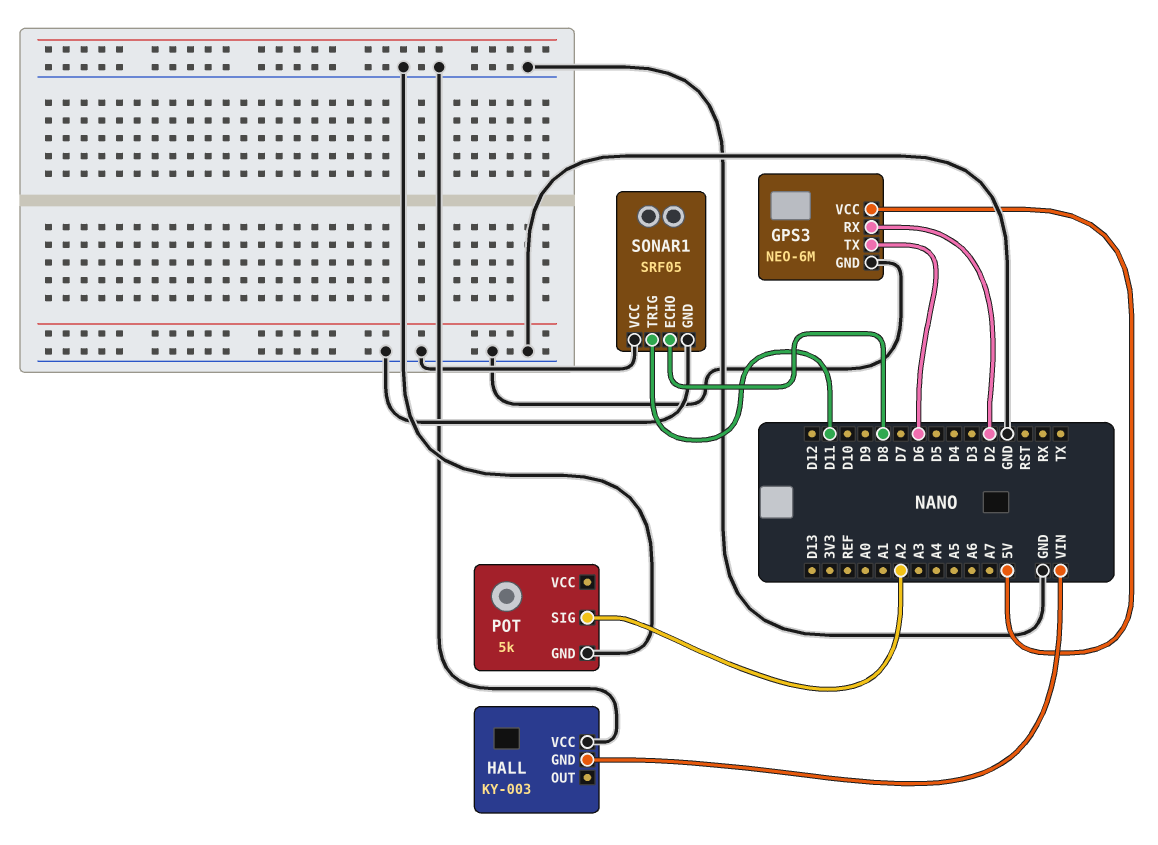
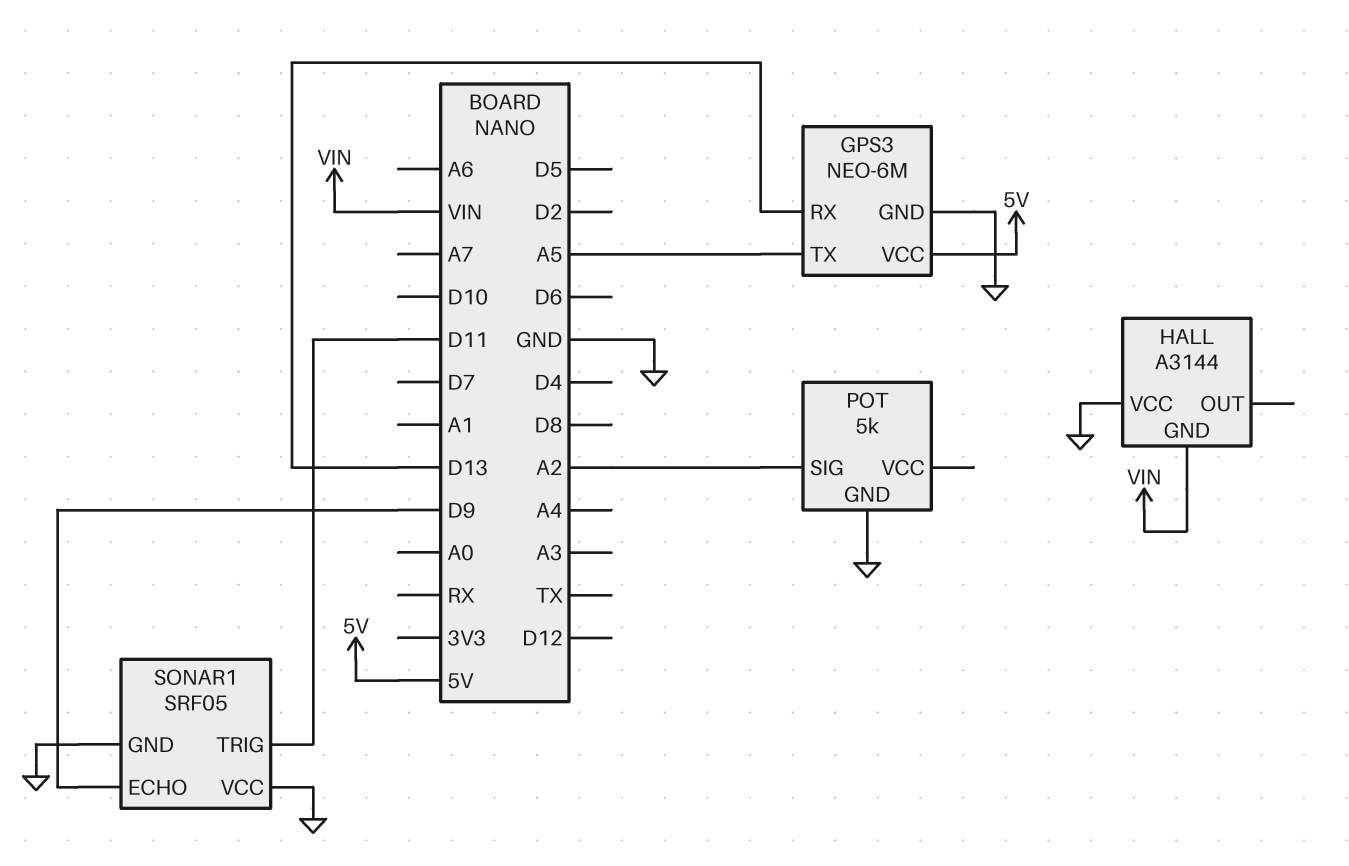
GPS3 pin RX: D2 -> D13
GPS3 pin TX: D6 -> A5
HALL: KY-003 -> A3144
SONAR1 pin ECHO: D8 -> D9

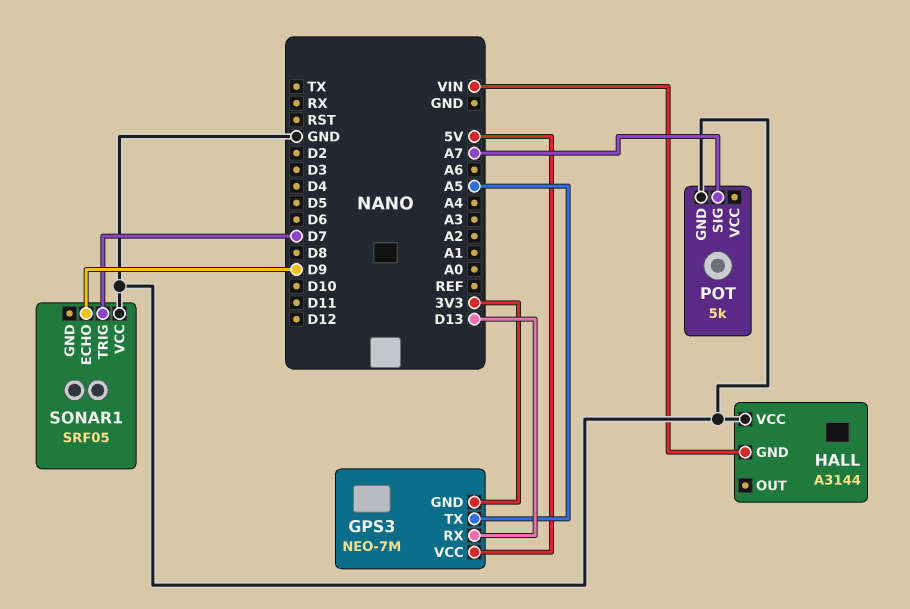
GPS3: NEO-6M -> NEO-7M
GPS3 pin GND: GND -> 3V3
POT pin SIG: A2 -> A7
SONAR1 pin GND: GND -> none
SONAR1 pin TRIG: D11 -> D7

